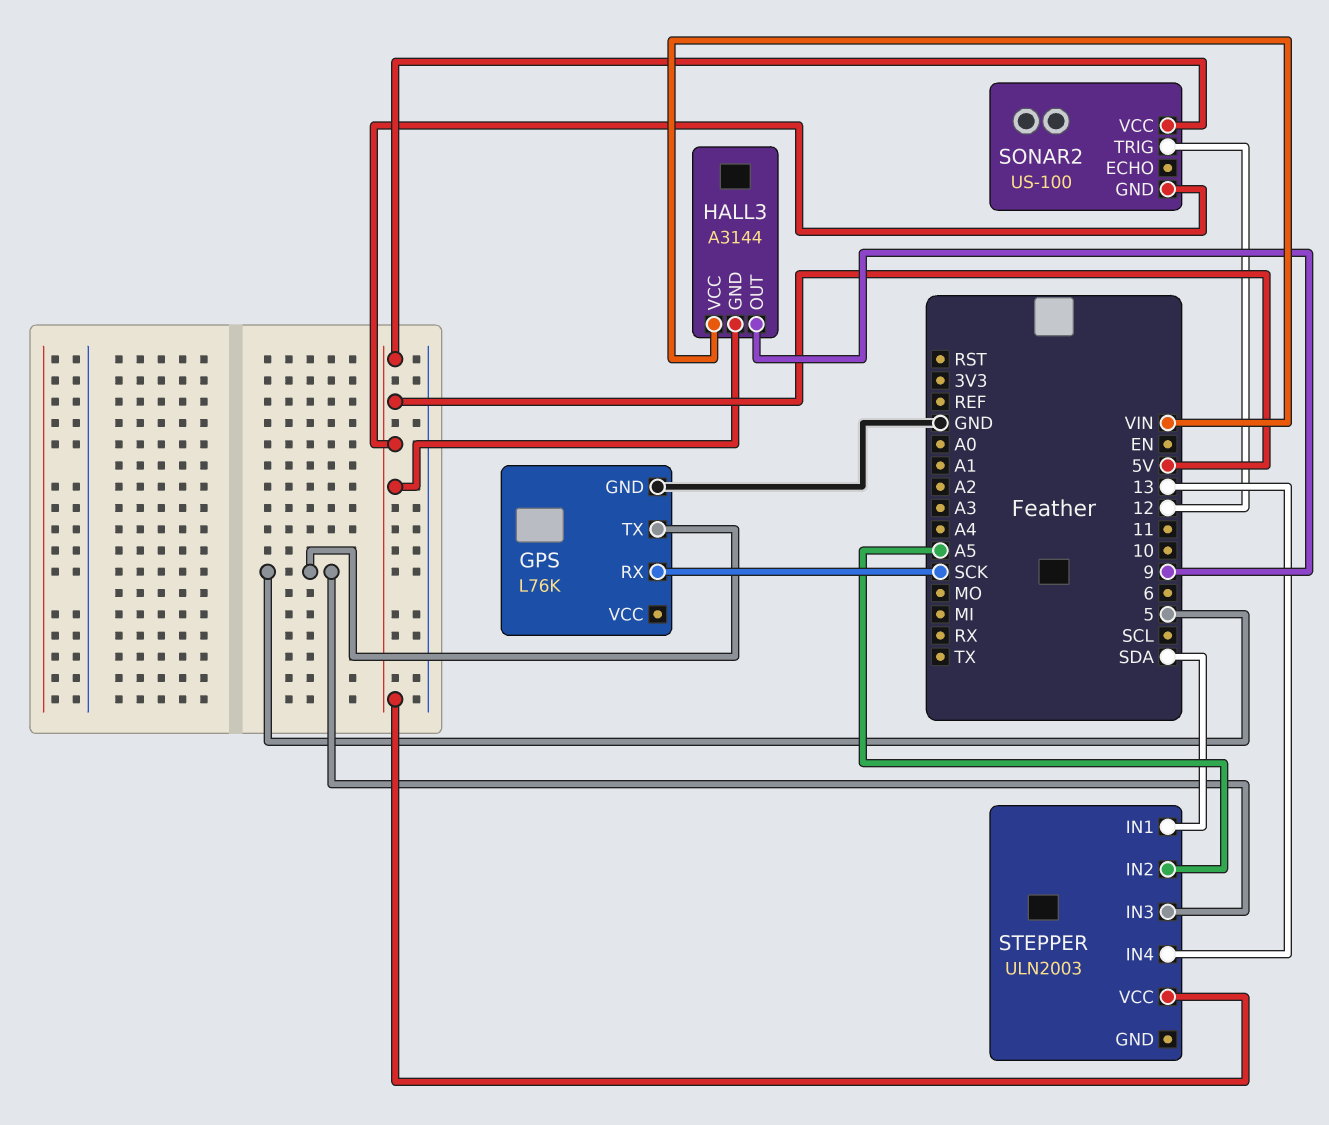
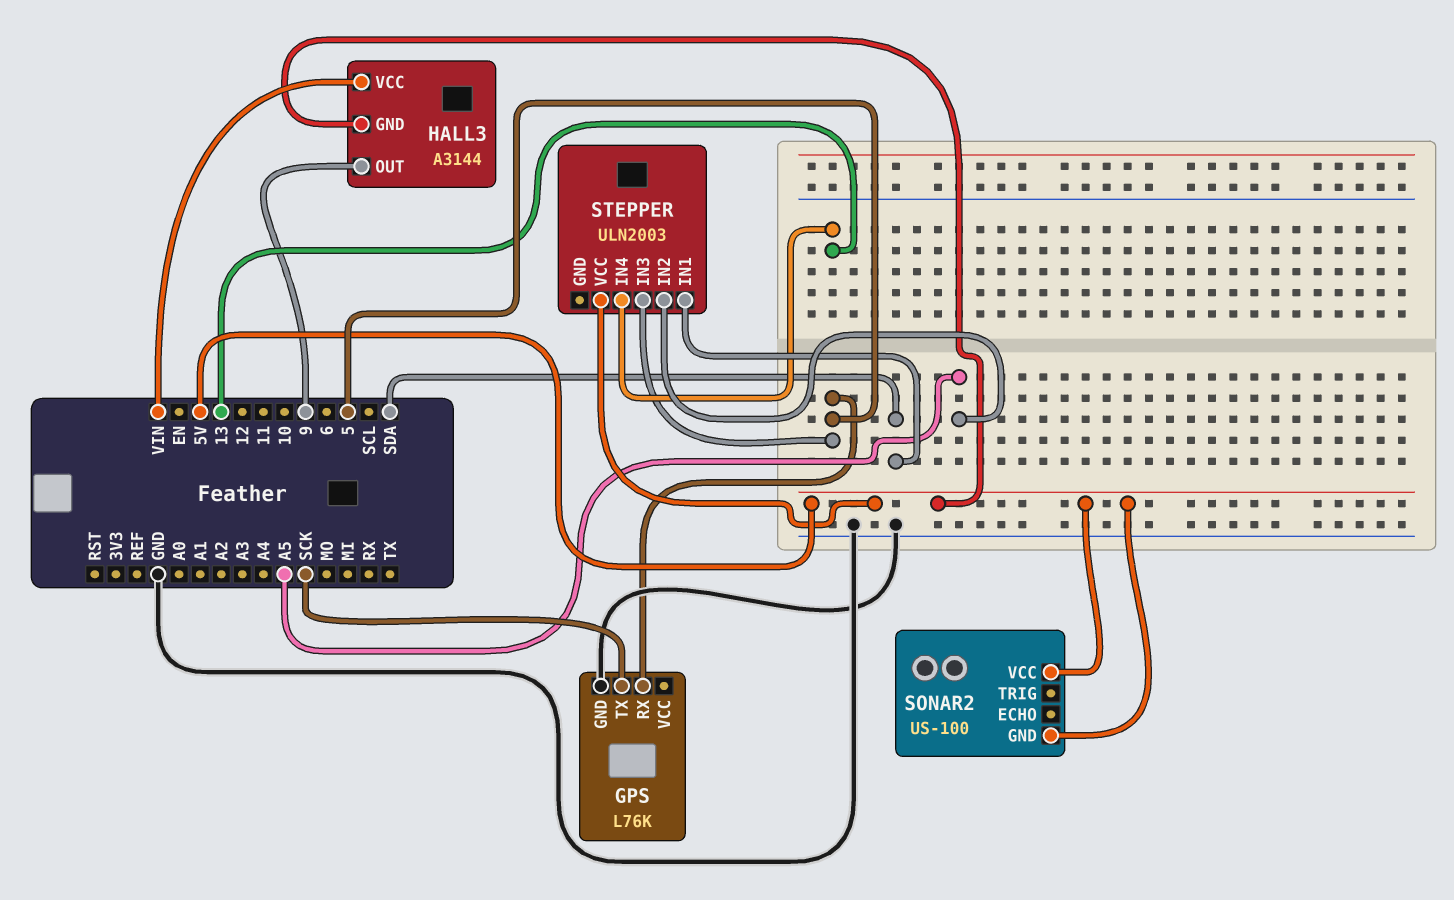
GPS pin RX: SCK -> 5
GPS pin TX: 5 -> SCK
SONAR2 pin TRIG: 12 -> none

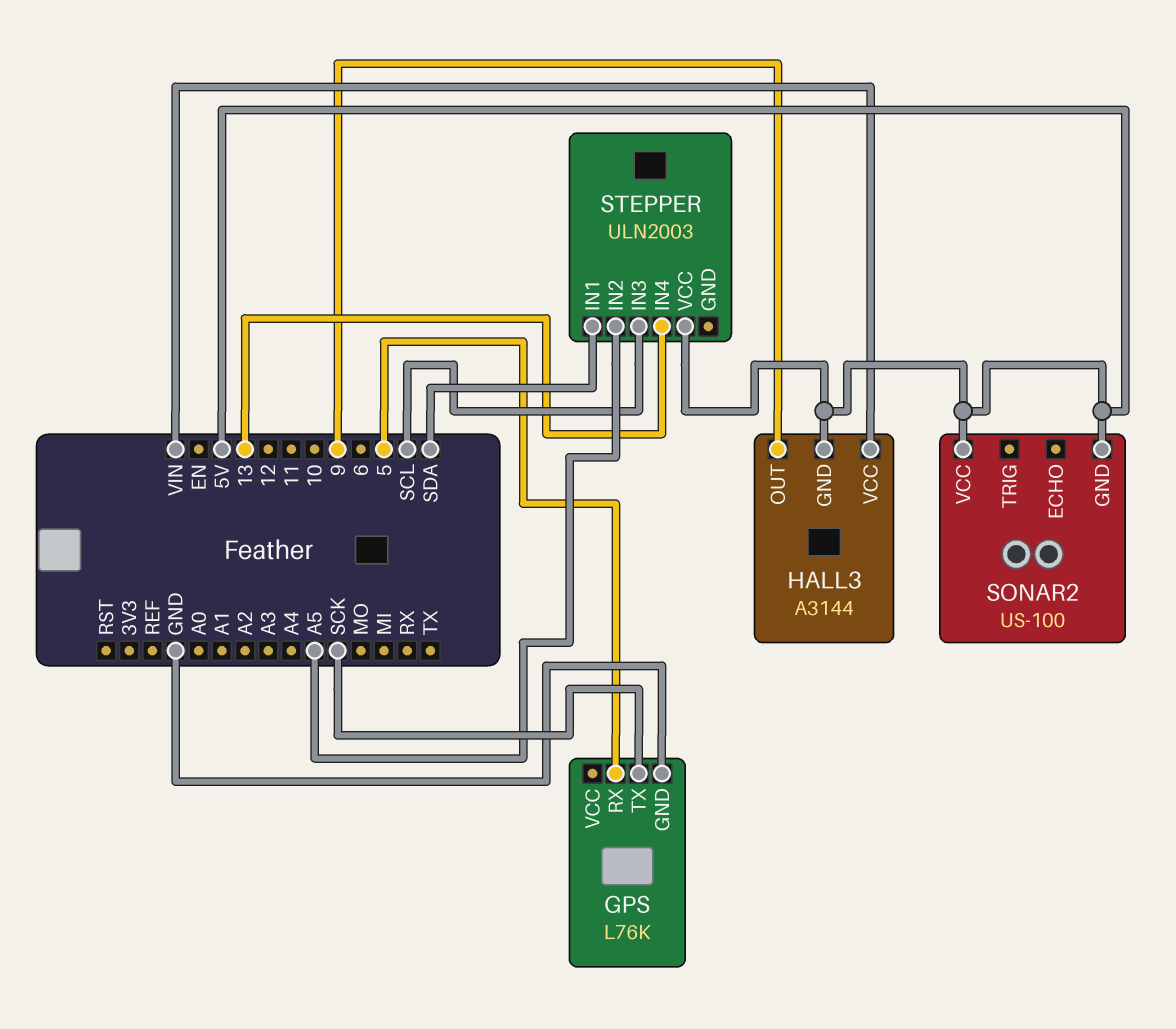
STEPPER pin IN3: 5 -> SCL

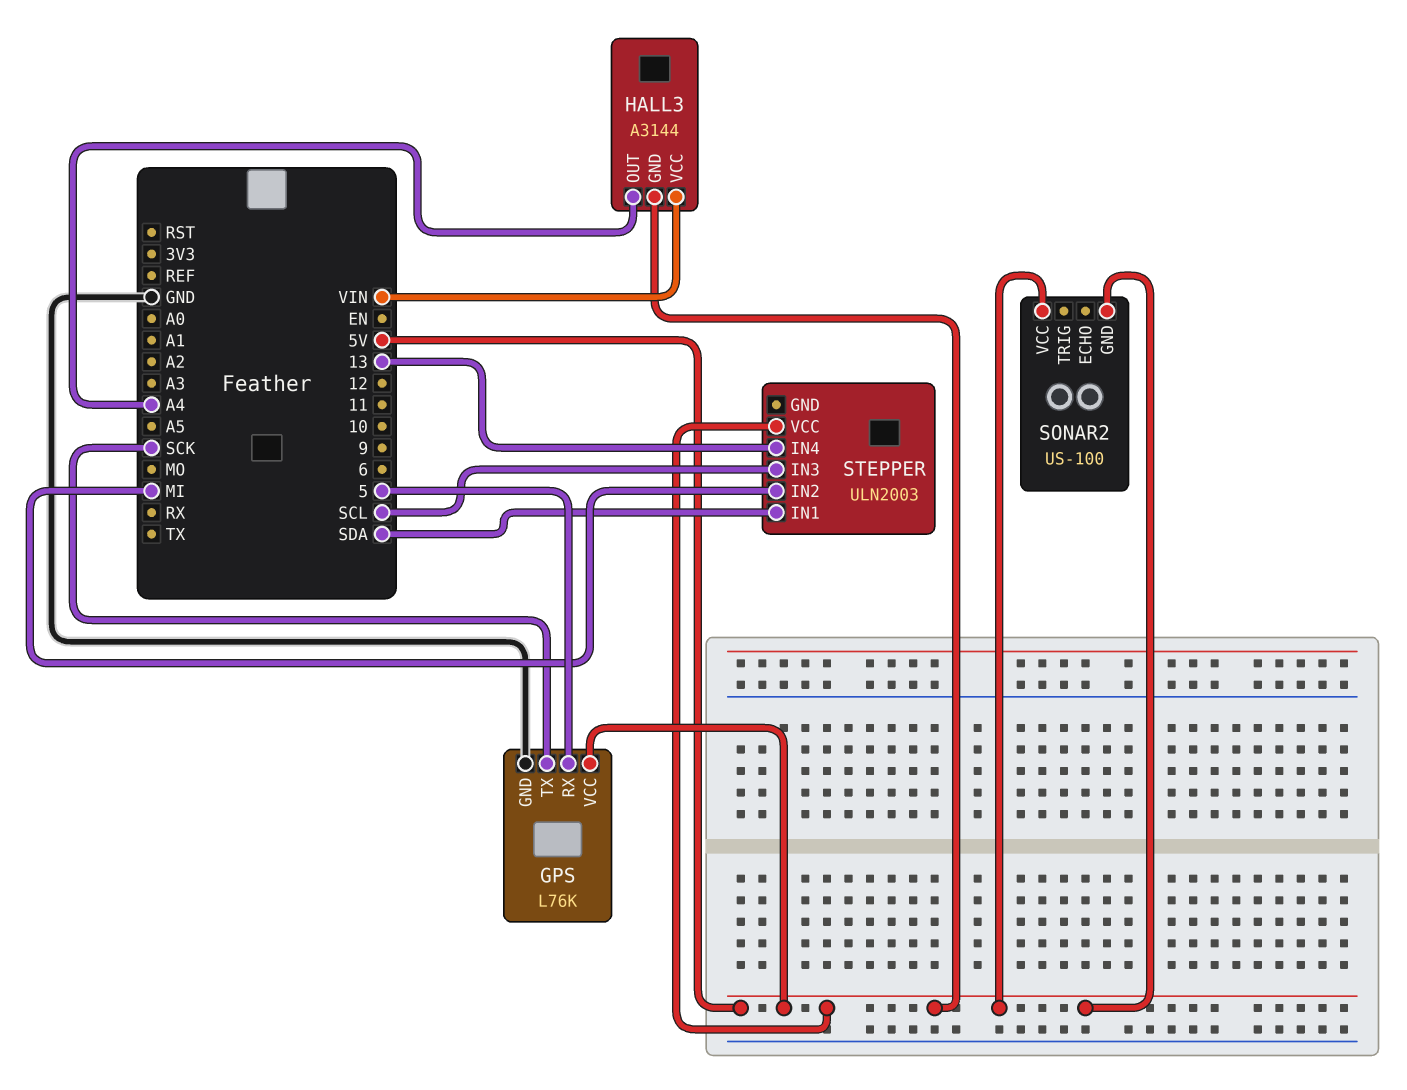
GPS pin VCC: none -> 5V
HALL3 pin OUT: 9 -> A4
STEPPER pin IN2: A5 -> MI

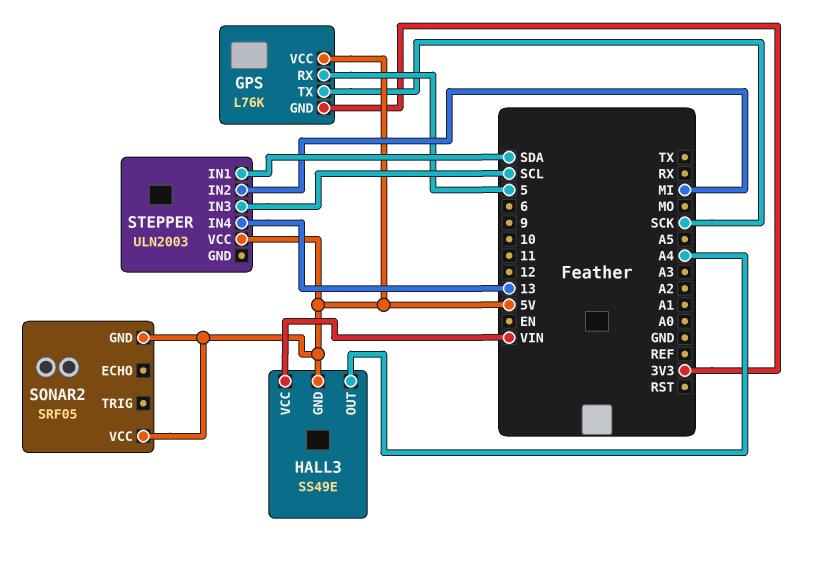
GPS pin GND: GND -> 3V3
HALL3: A3144 -> SS49E
SONAR2: US-100 -> SRF05

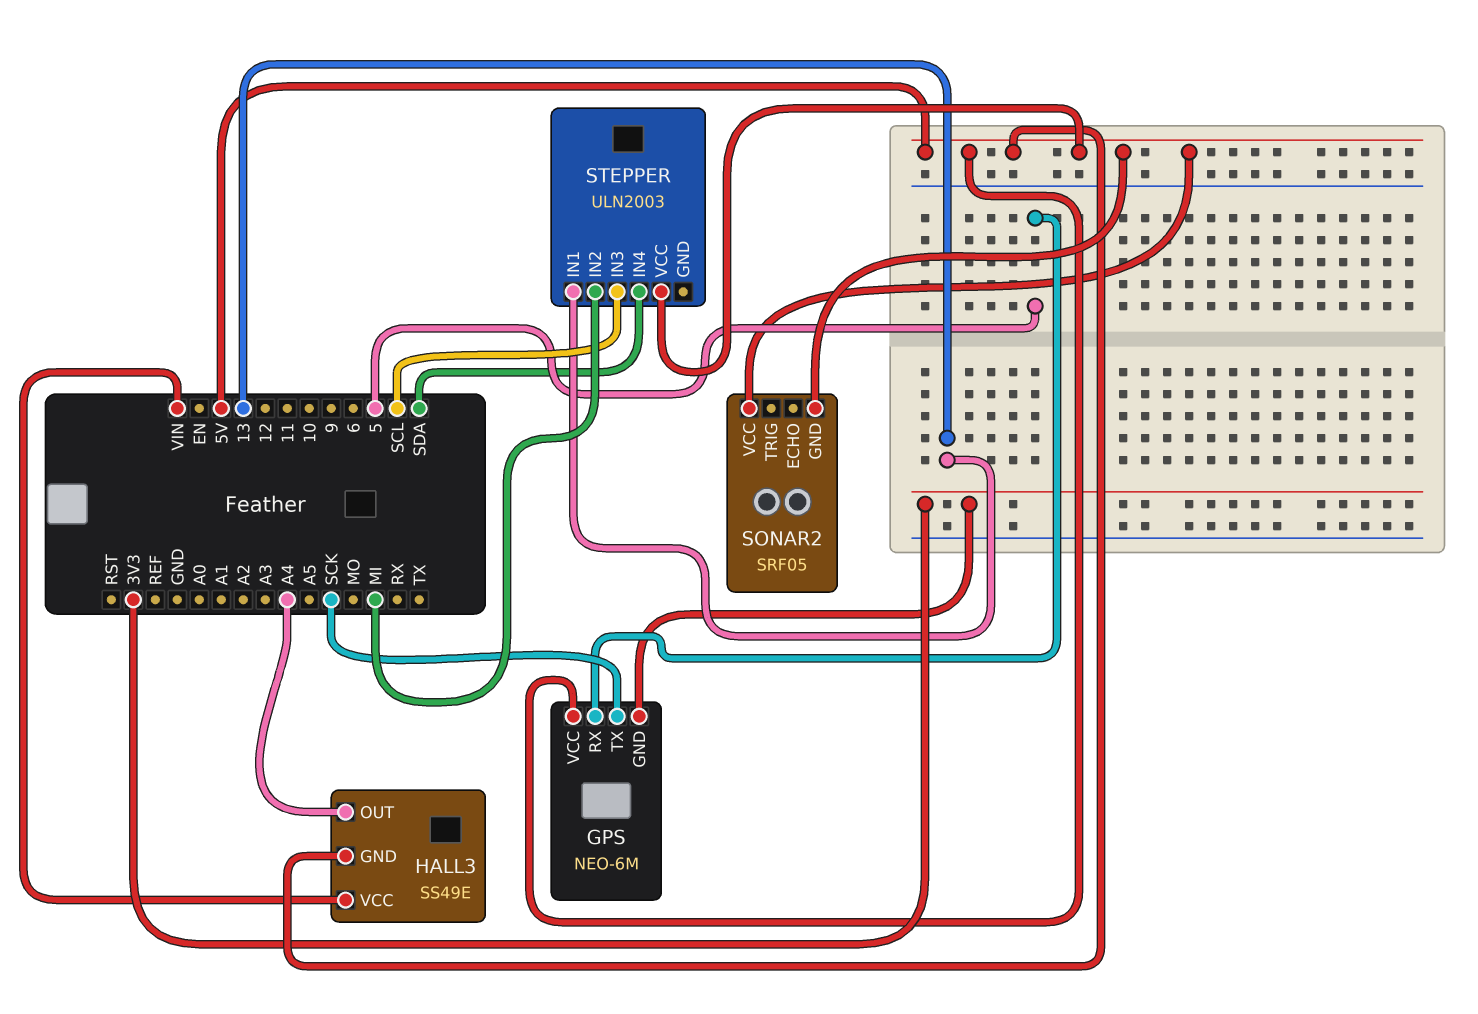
GPS: L76K -> NEO-6M
STEPPER pin IN1: SDA -> 13
STEPPER pin IN4: 13 -> SDA

